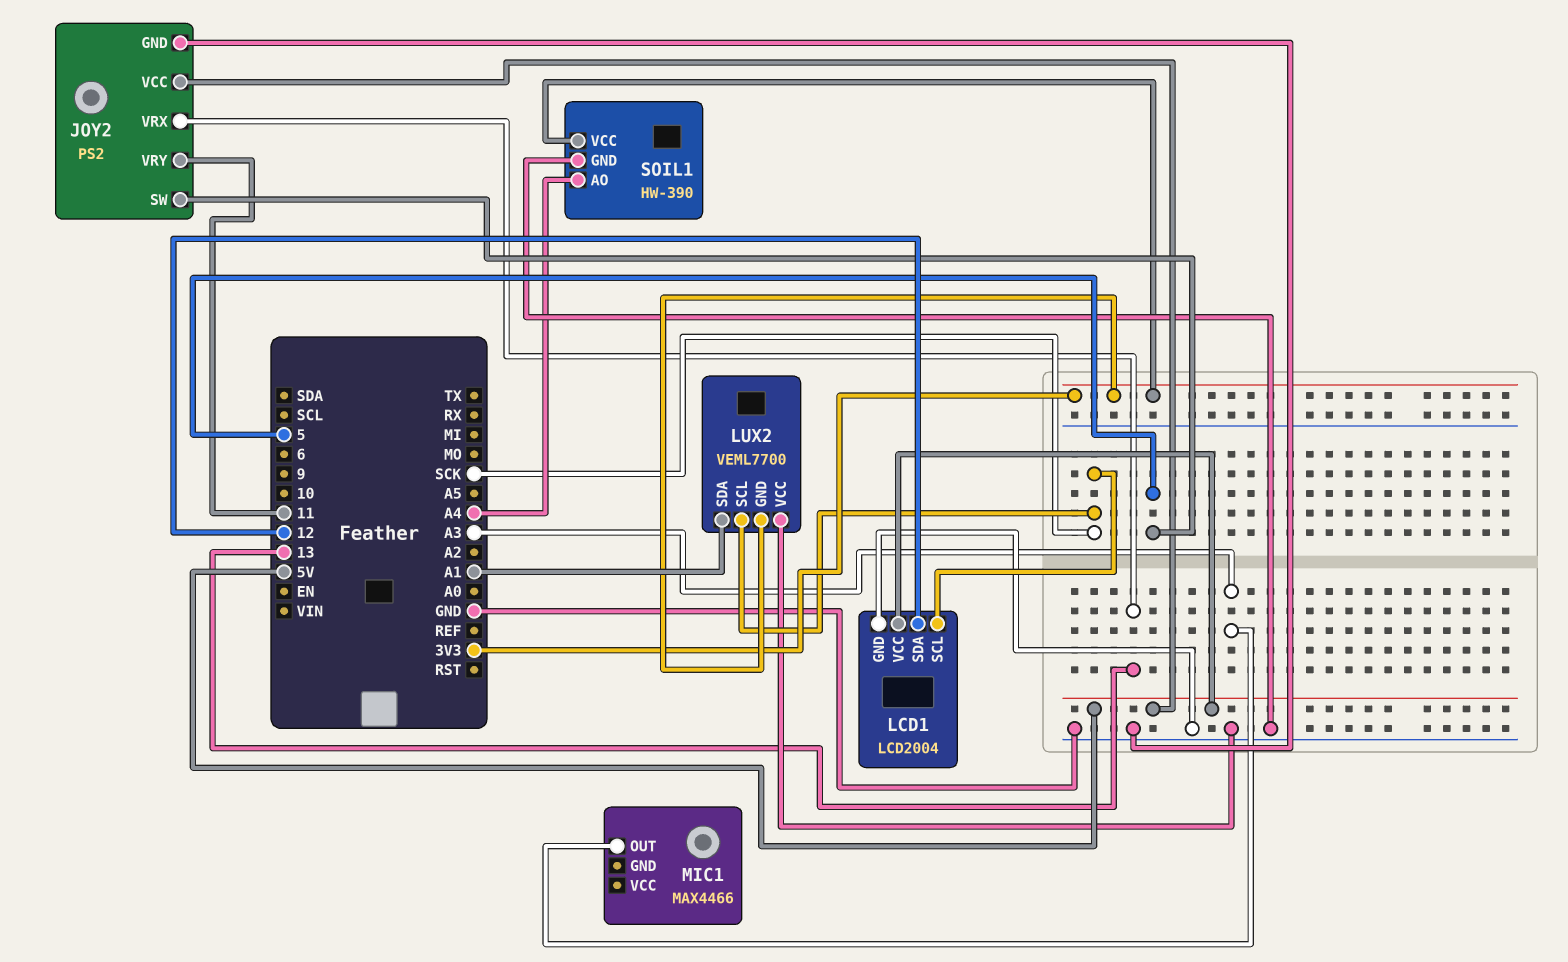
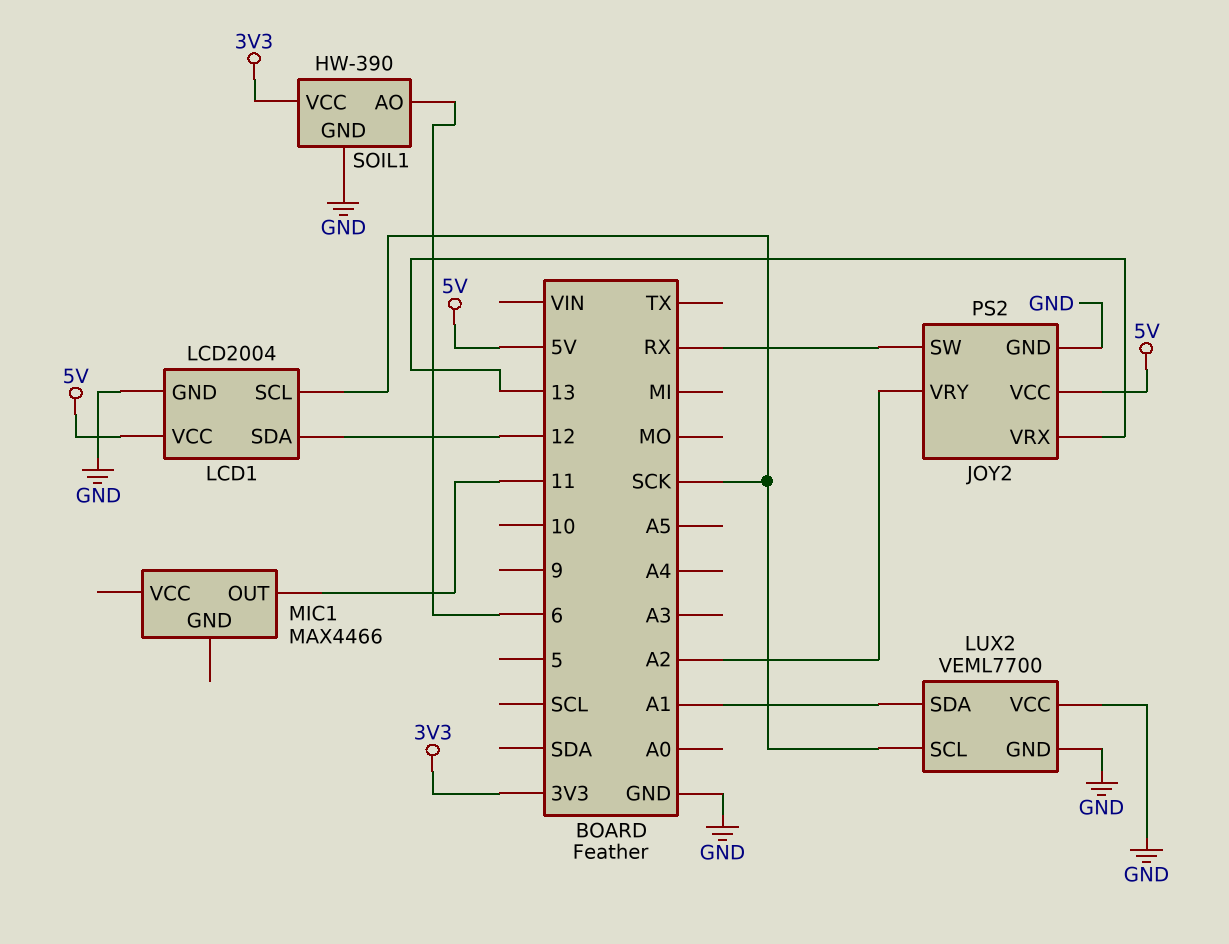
JOY2 pin SW: 5 -> RX
JOY2 pin VRY: 11 -> A2
LUX2 pin GND: 3V3 -> GND
MIC1 pin OUT: A3 -> 11
SOIL1 pin AO: A4 -> 6

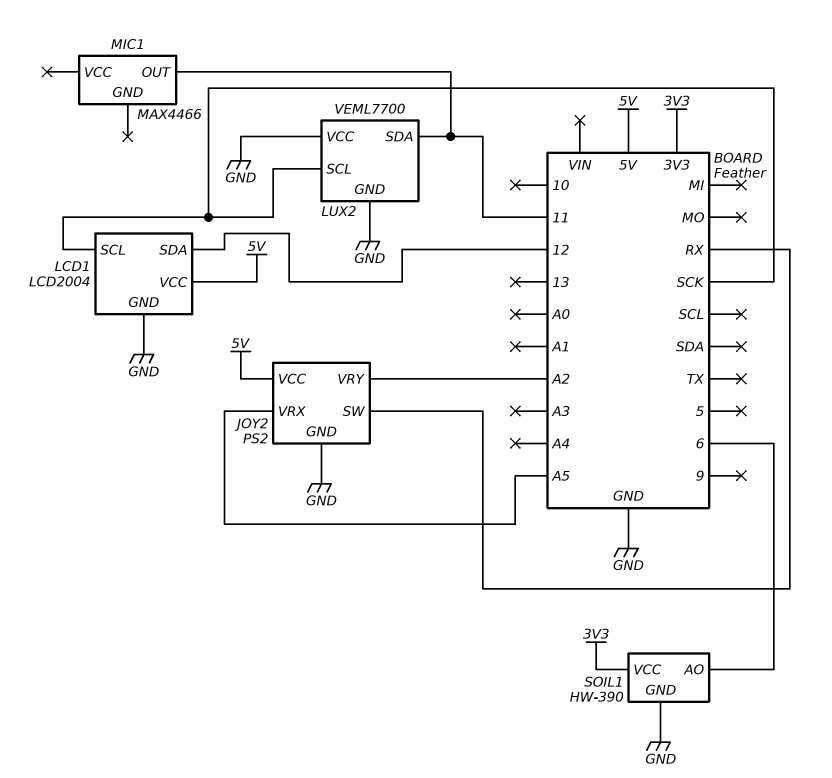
JOY2 pin VRX: 13 -> A5
LUX2 pin SDA: A1 -> 11

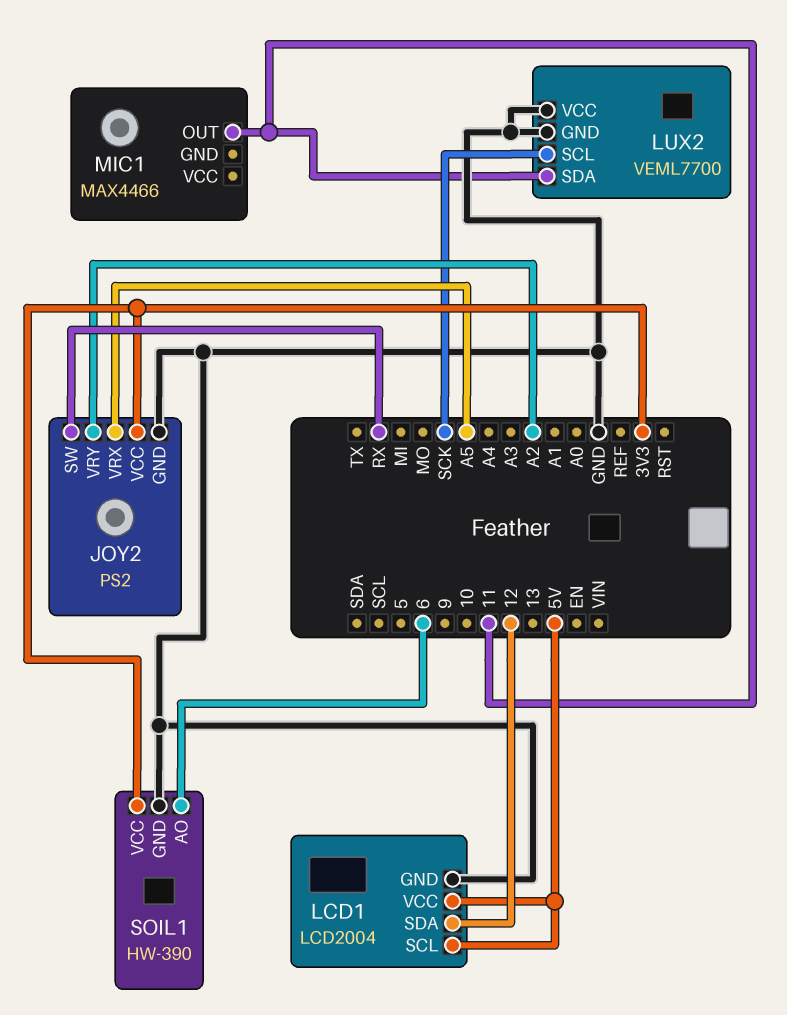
JOY2 pin VCC: 5V -> 3V3
LCD1 pin SCL: SCK -> 5V

